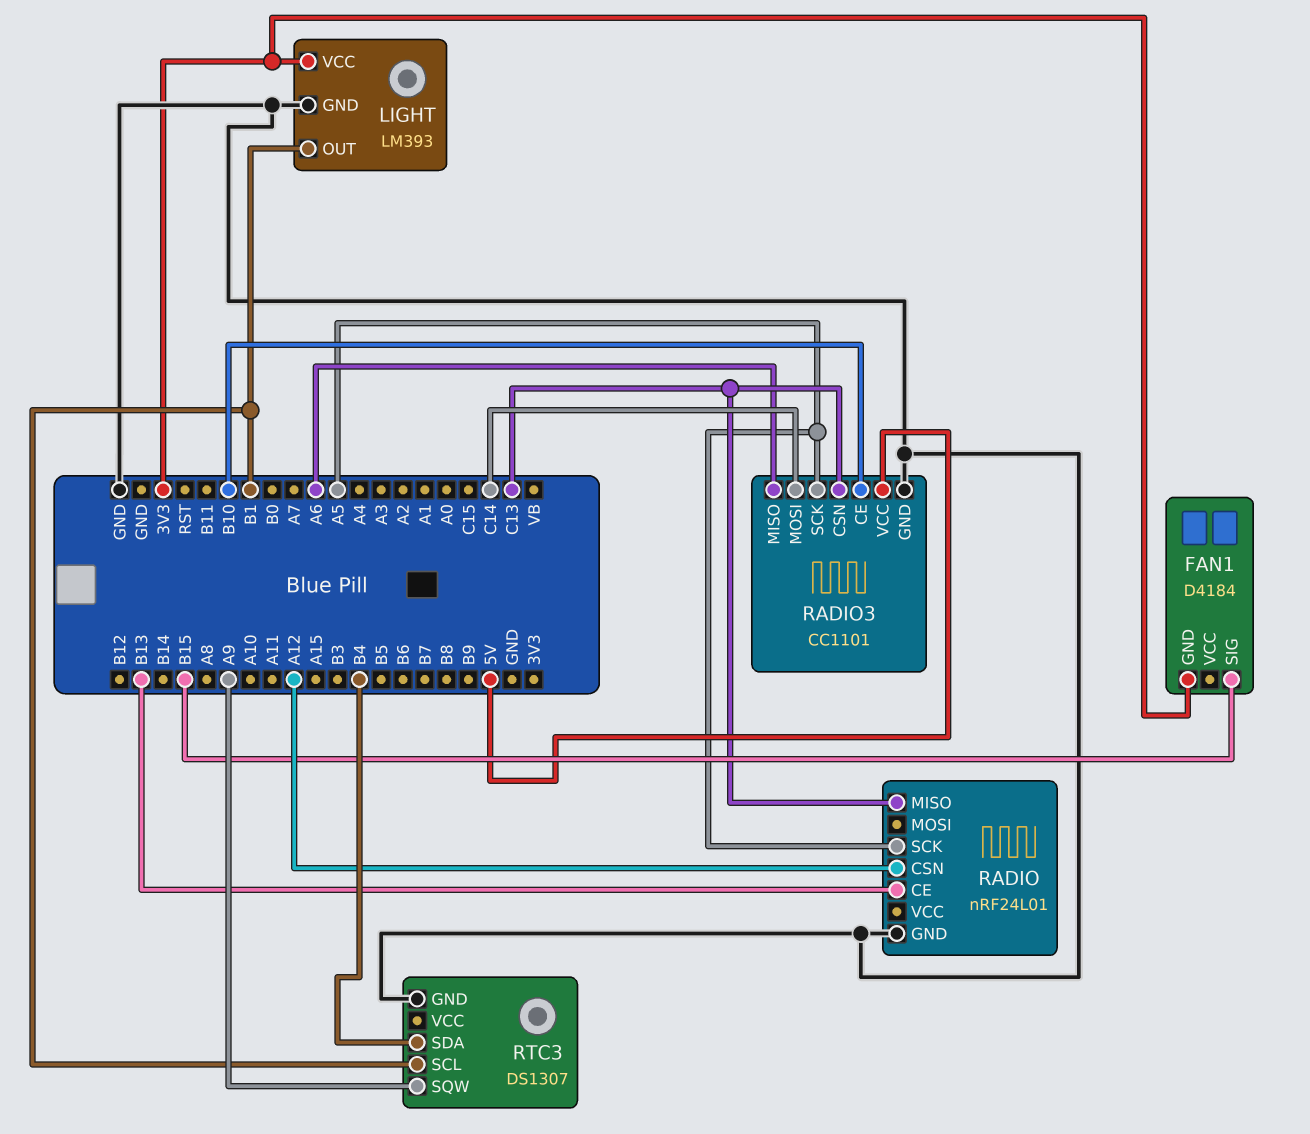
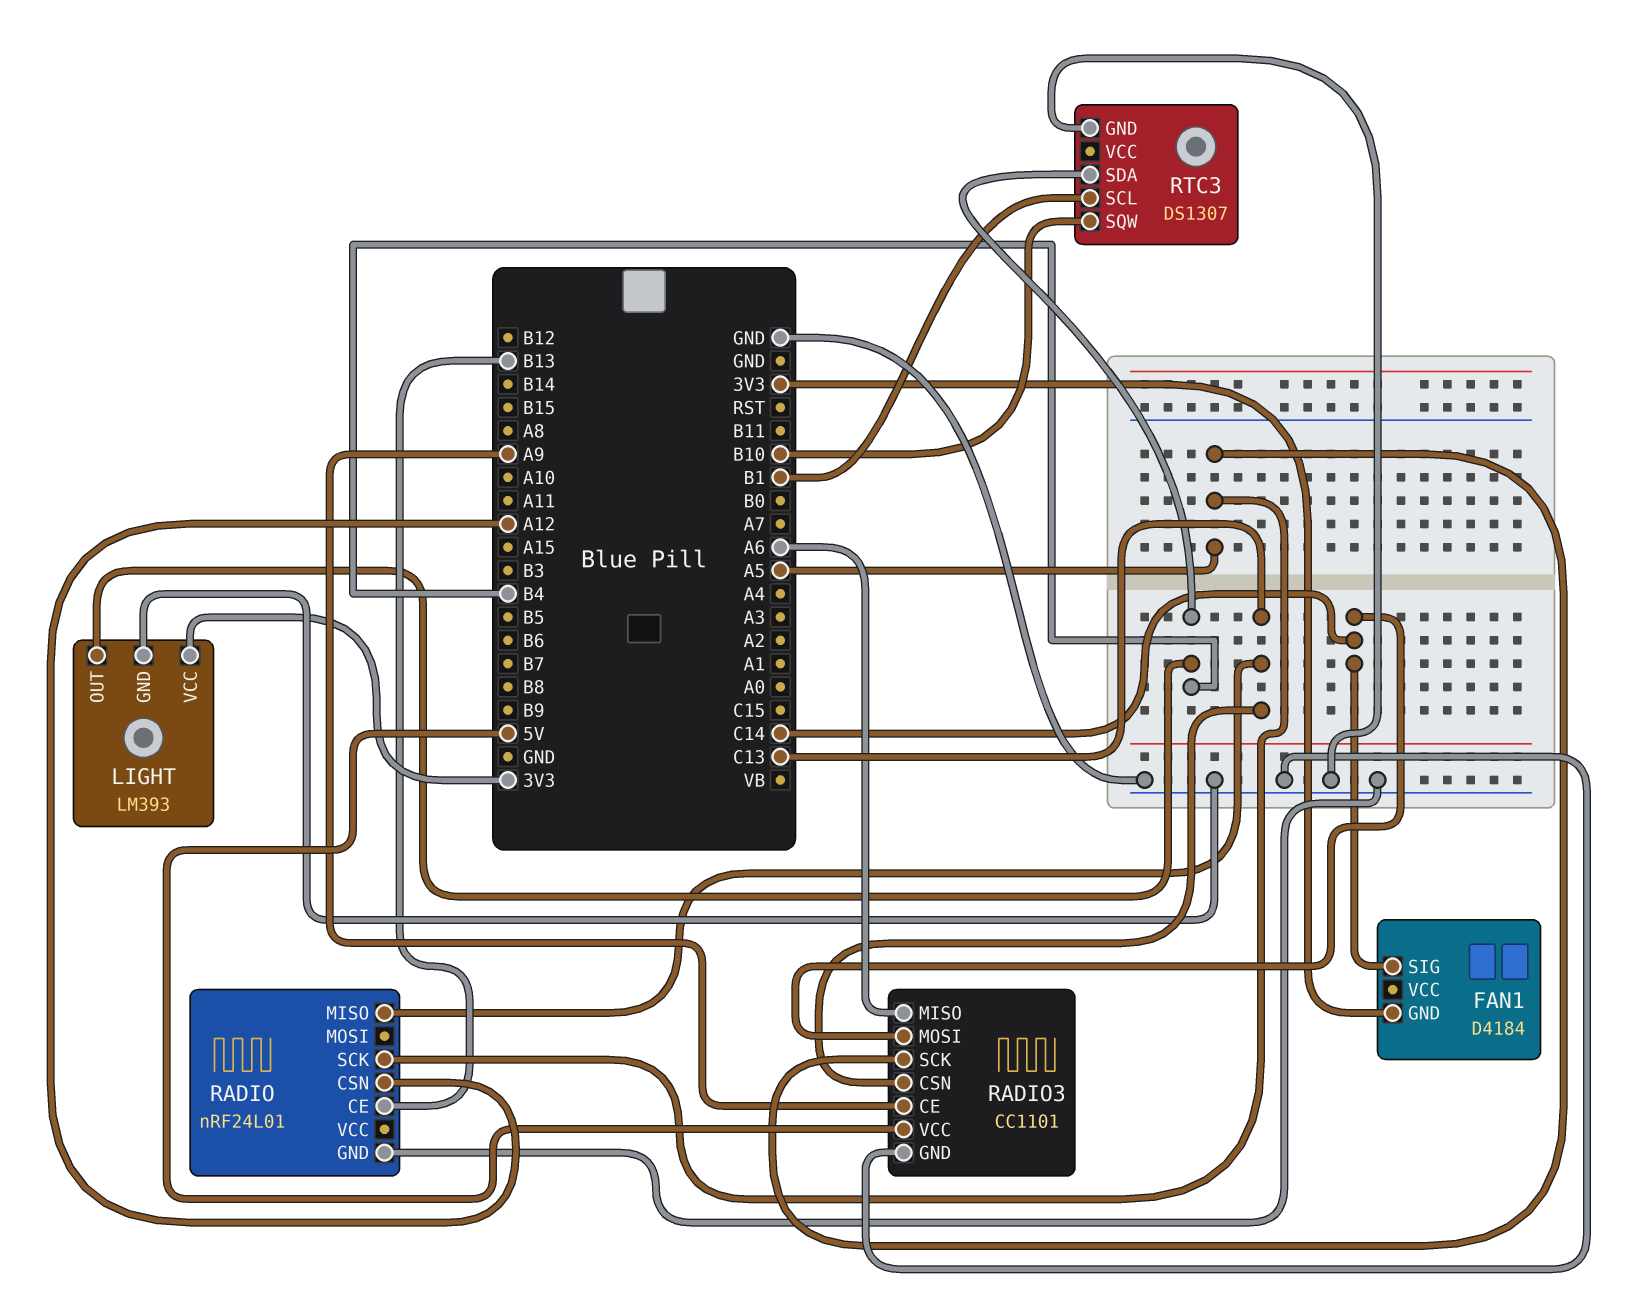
FAN1 pin SIG: B15 -> C14
LIGHT pin OUT: B1 -> B4
RADIO3 pin CE: B10 -> A9
RTC3 pin SQW: A9 -> B10

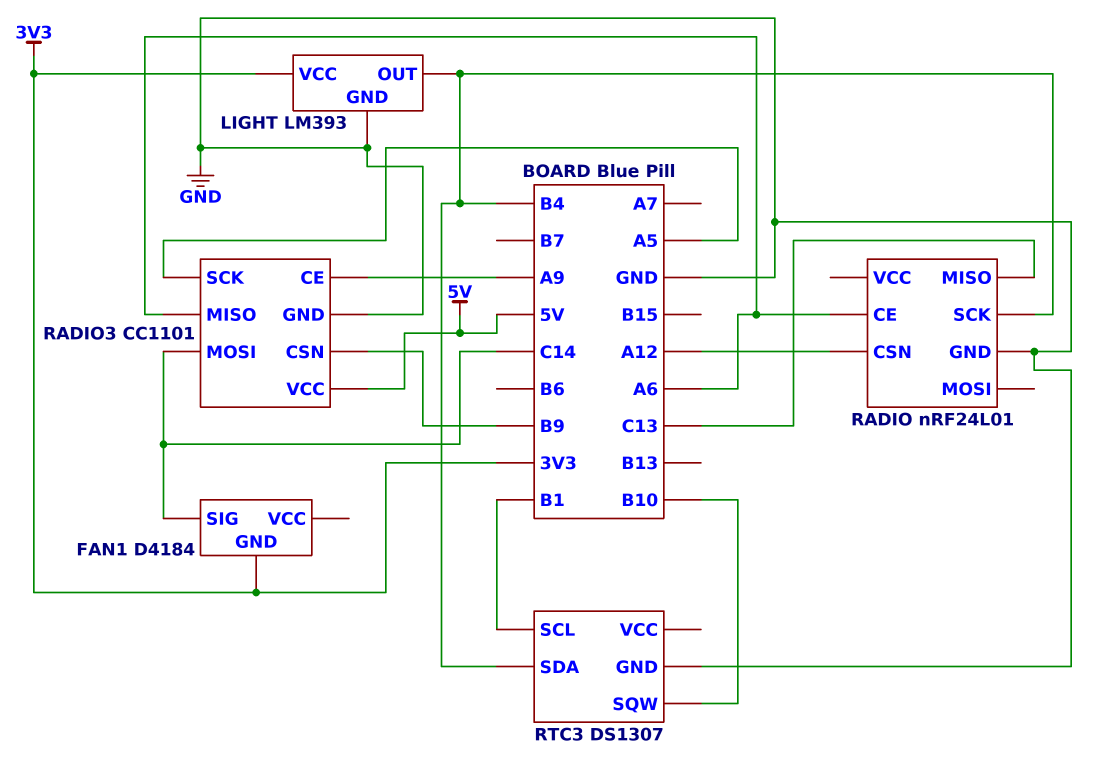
RADIO pin CE: B13 -> A6
RADIO pin SCK: A5 -> B4
RADIO3 pin CSN: C13 -> B9

